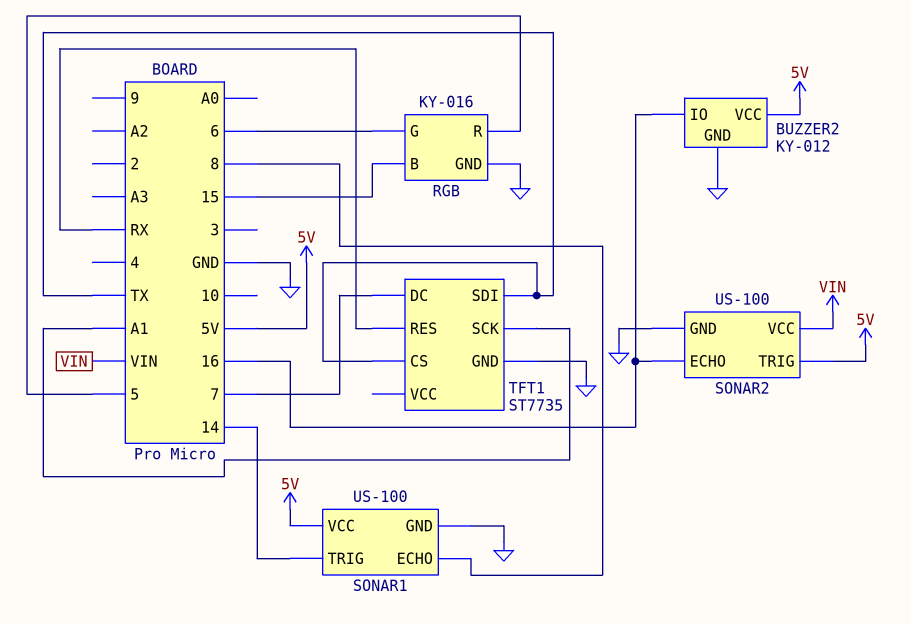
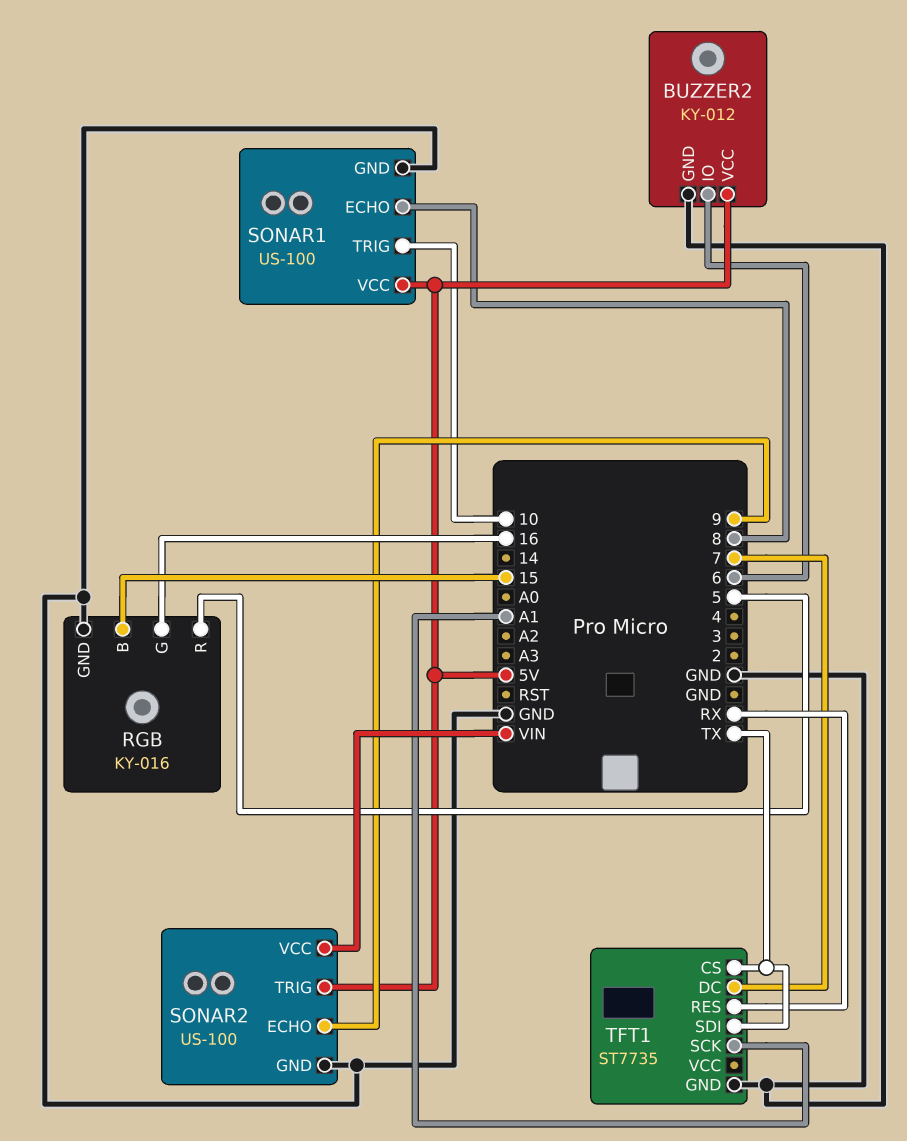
BUZZER2 pin IO: 16 -> 6
RGB pin G: 6 -> 16
SONAR1 pin TRIG: 14 -> 10
SONAR2 pin ECHO: 16 -> 9

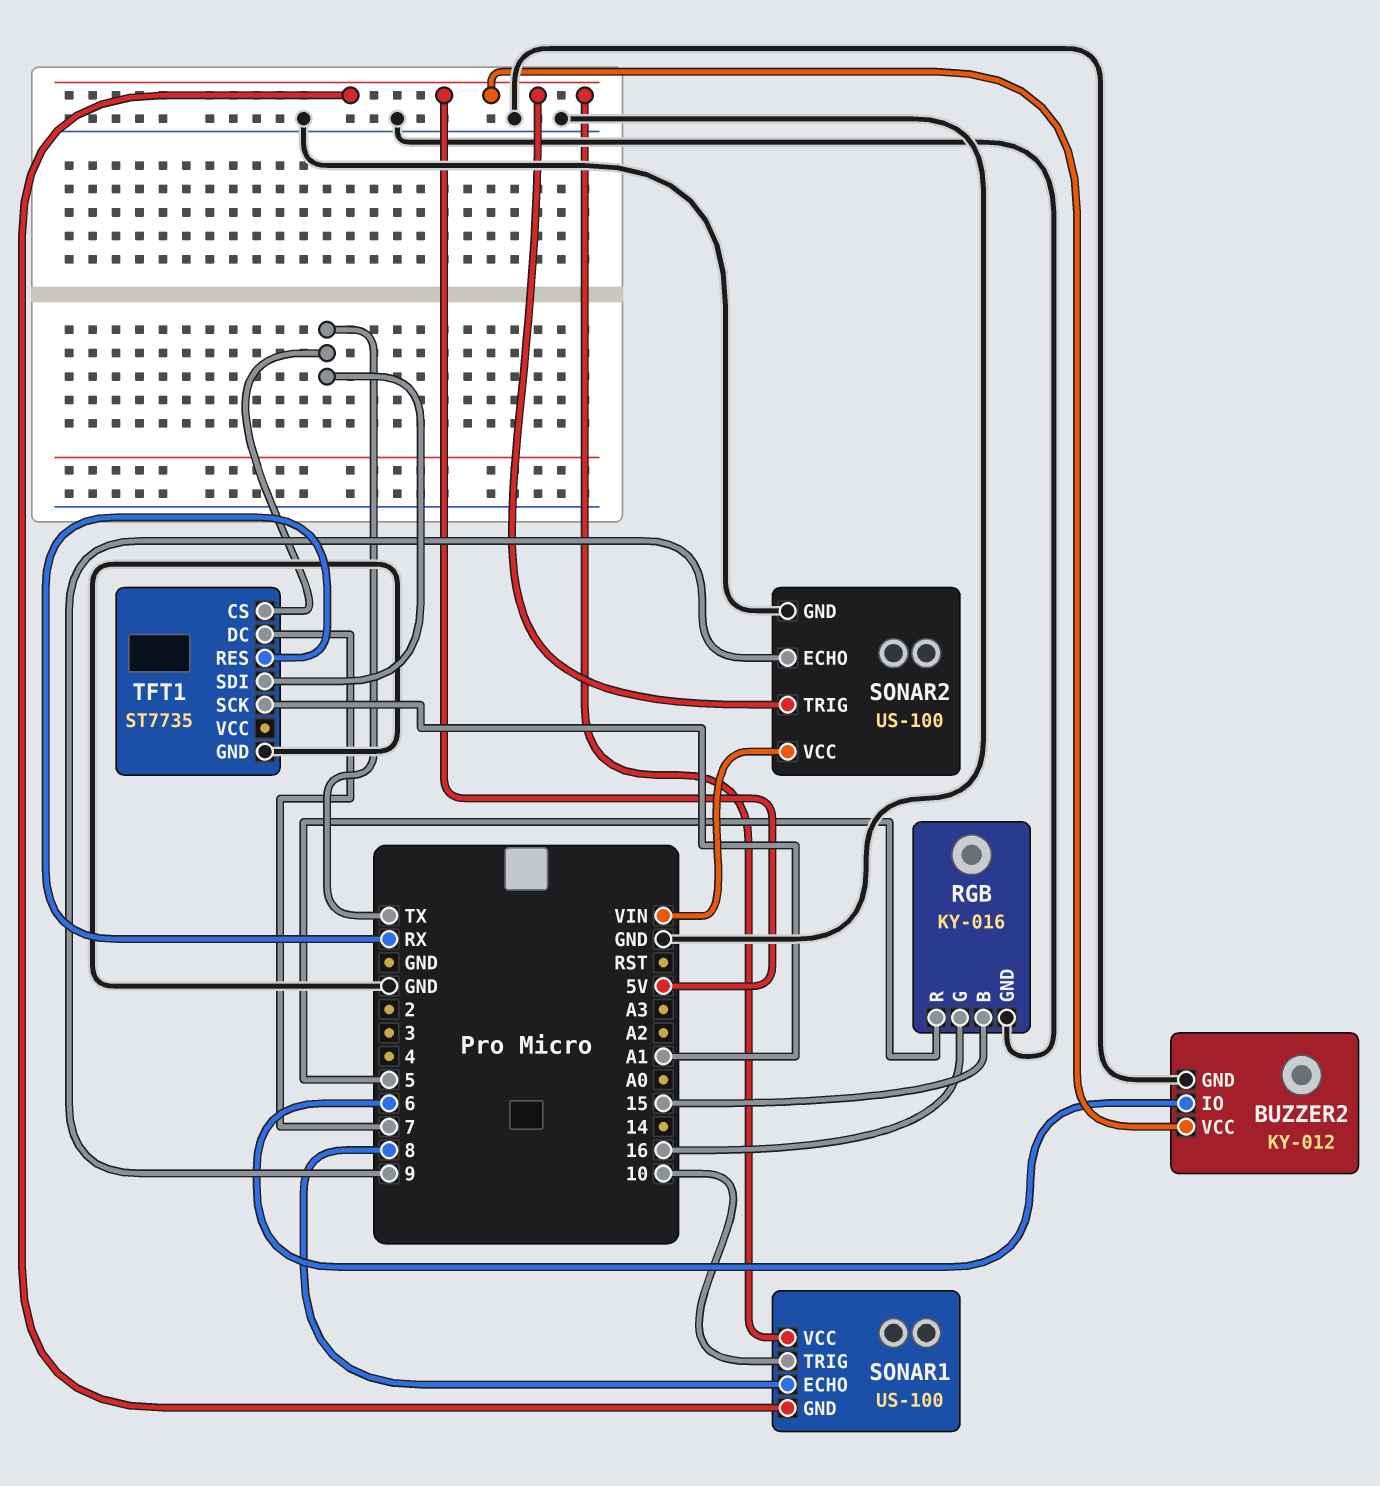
SONAR1 pin GND: GND -> 5V

